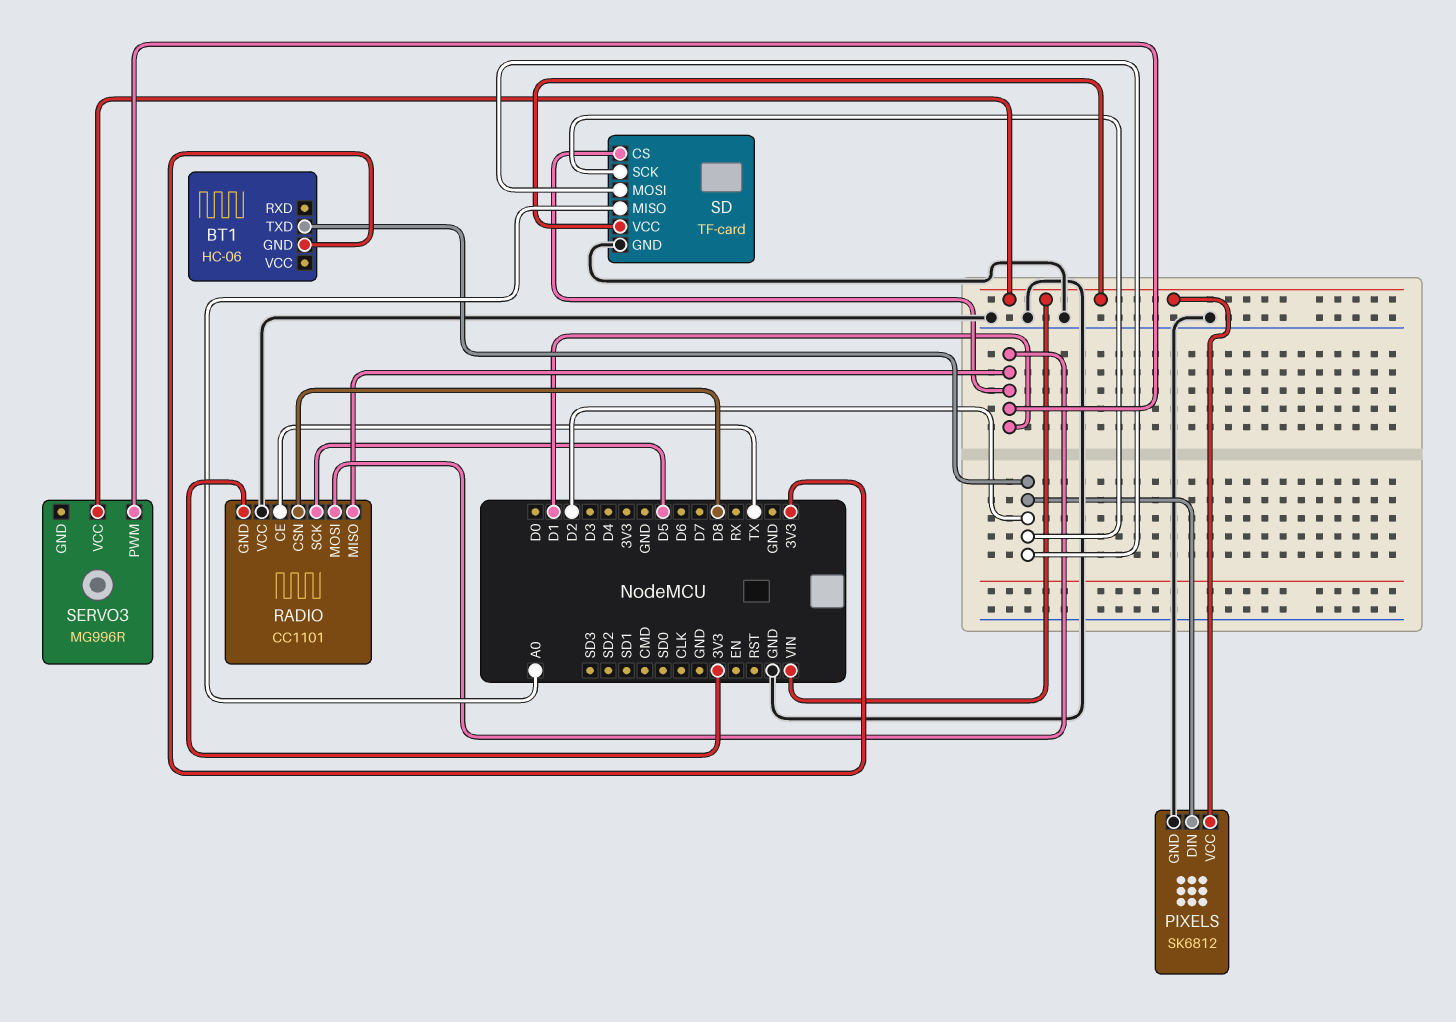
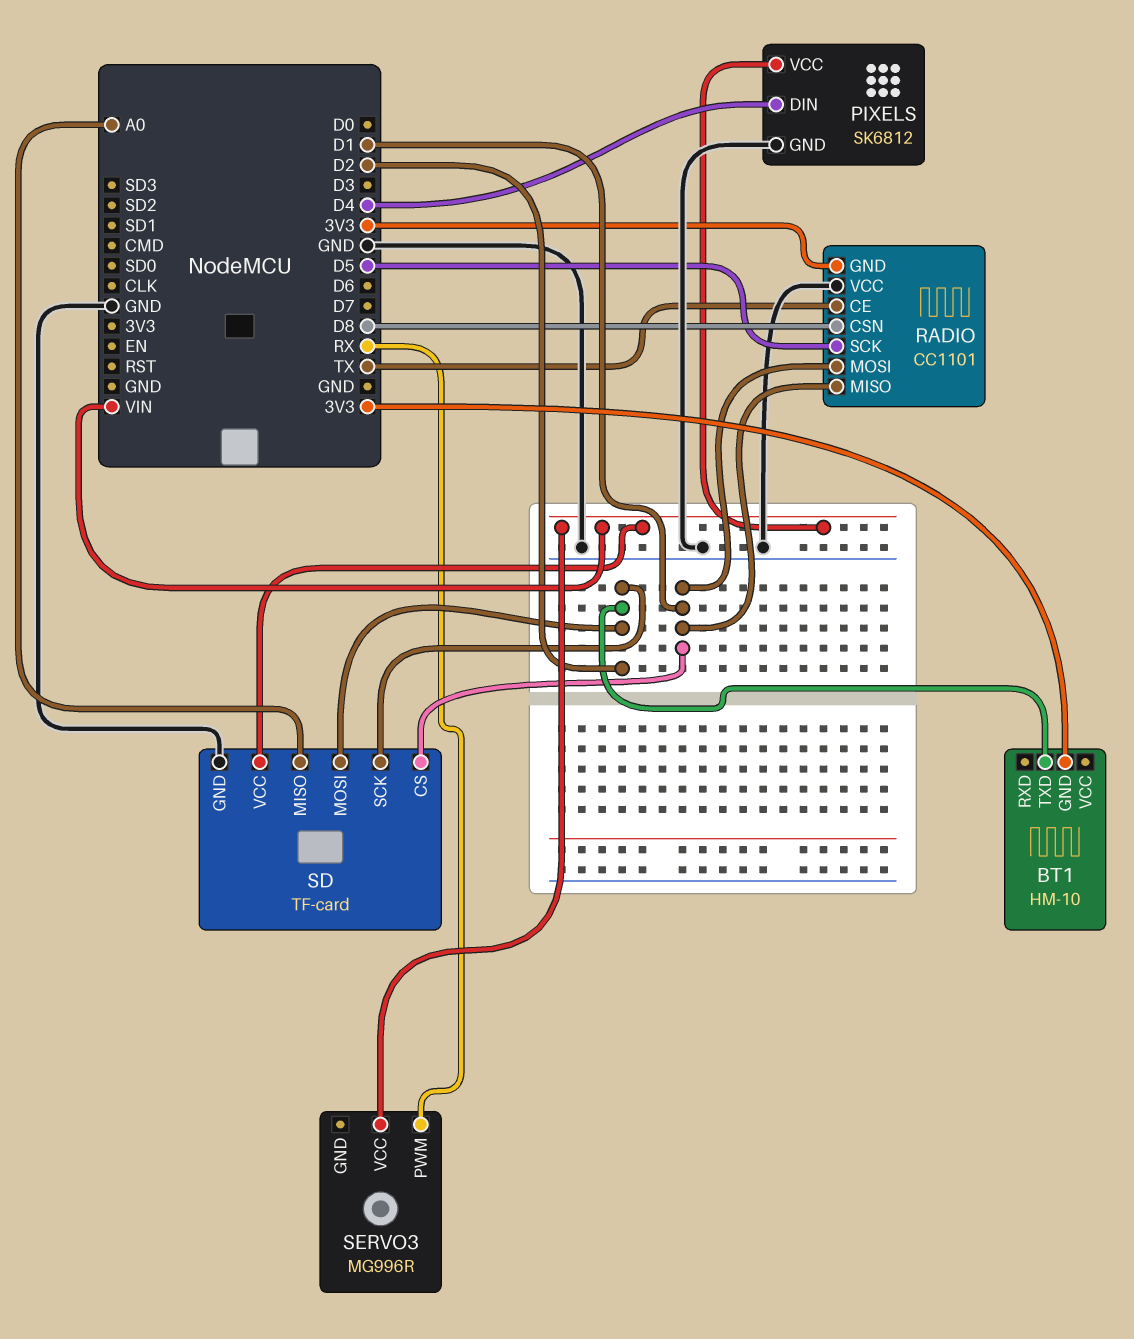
BT1: HC-06 -> HM-10
PIXELS pin DIN: D2 -> D4
SERVO3 pin PWM: D1 -> RX

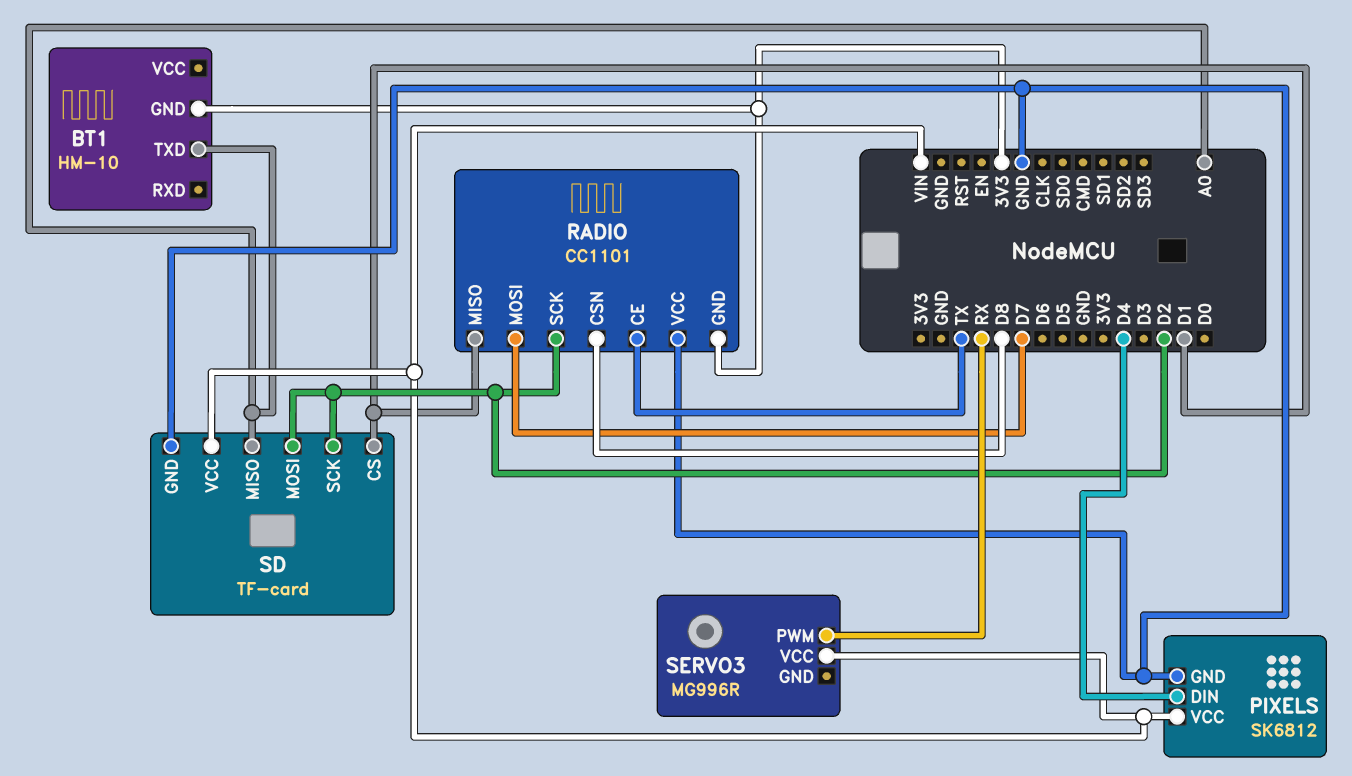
BT1 pin TXD: D2 -> A0
RADIO pin MOSI: D1 -> D7
RADIO pin SCK: D5 -> D2

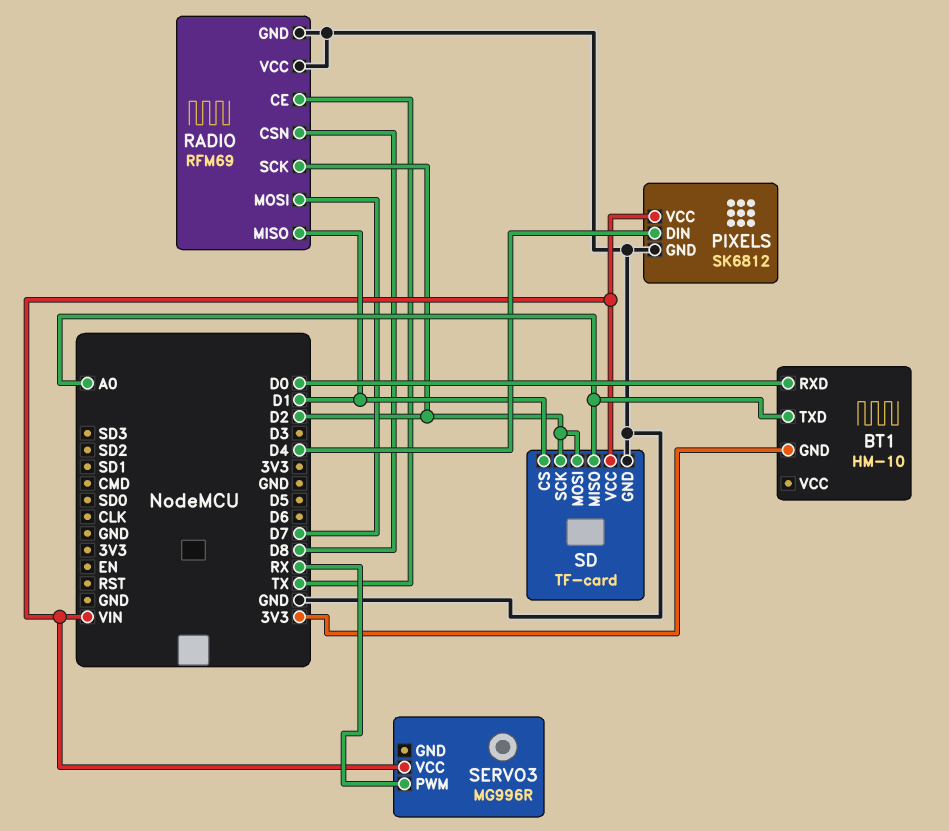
BT1 pin RXD: none -> D0
RADIO: CC1101 -> RFM69
RADIO pin GND: 3V3 -> GND

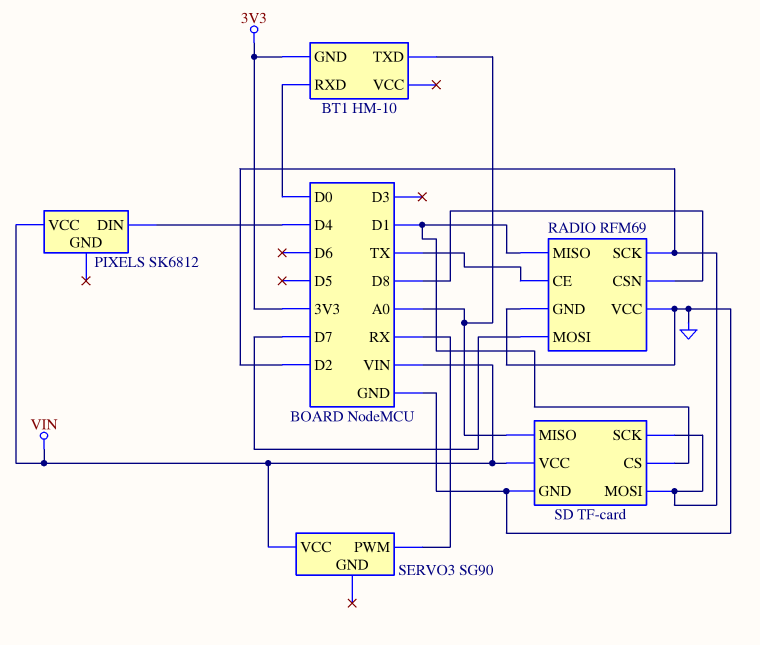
PIXELS pin GND: GND -> none
SERVO3: MG996R -> SG90

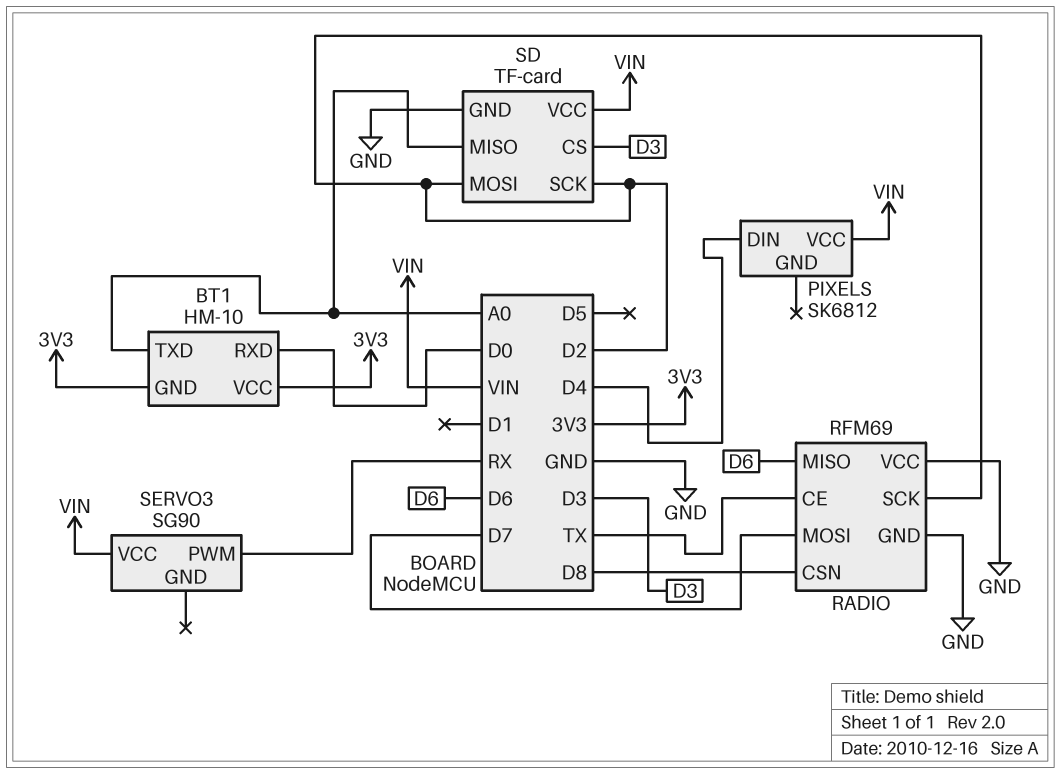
BT1 pin VCC: none -> 3V3
RADIO pin MISO: D1 -> D6
SD pin CS: D1 -> D3

